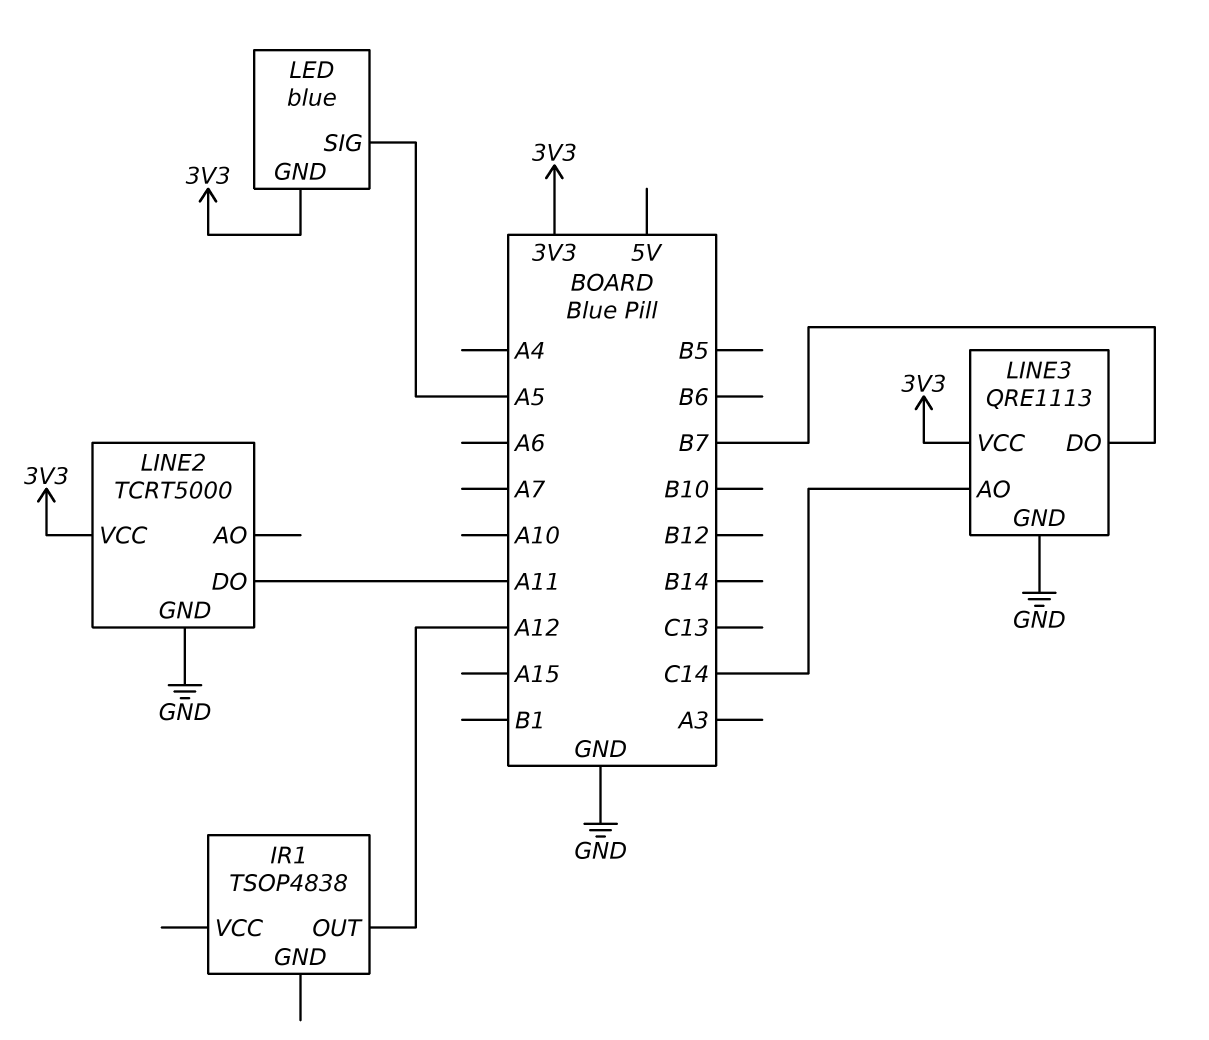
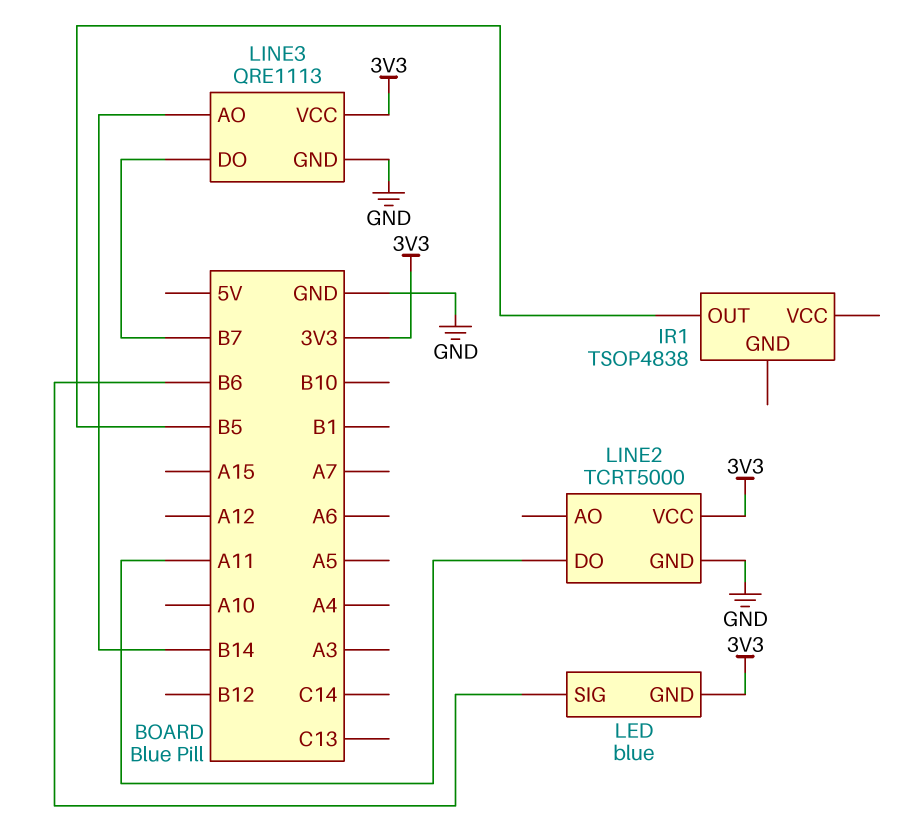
IR1 pin OUT: A12 -> B5
LED pin SIG: A5 -> B6
LINE3 pin AO: C14 -> B14

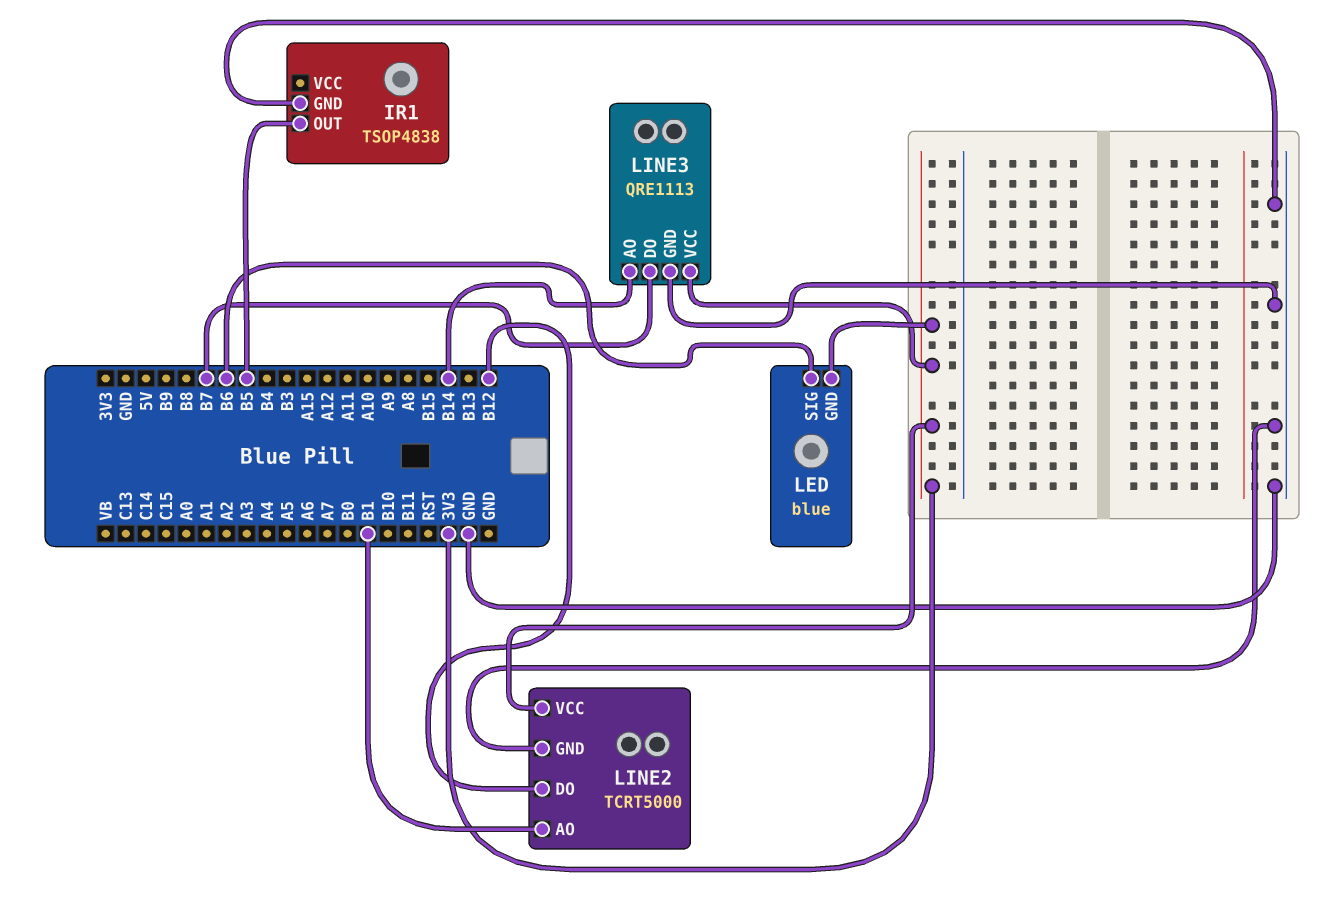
IR1 pin GND: none -> GND
LINE2 pin AO: none -> B1
LINE2 pin DO: A11 -> B12

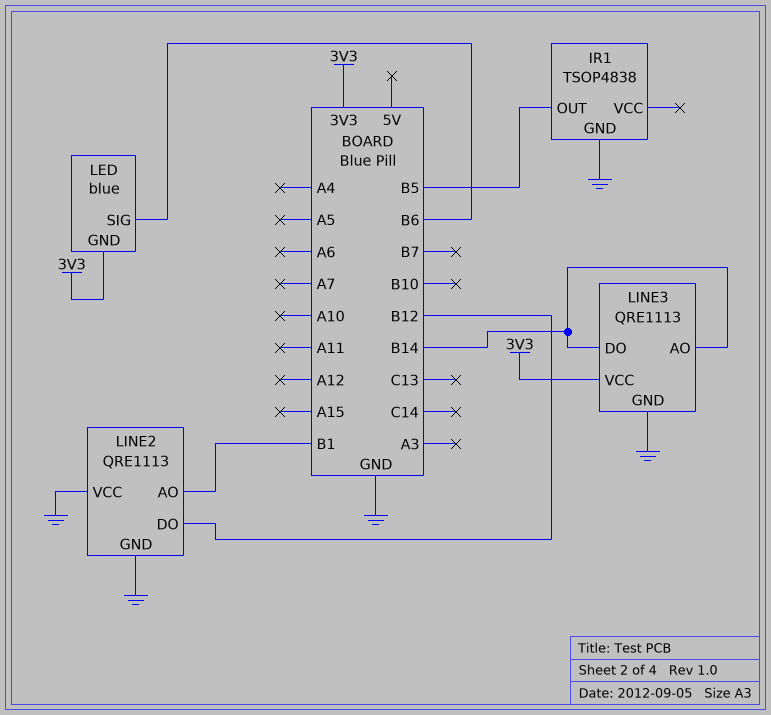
LINE2: TCRT5000 -> QRE1113
LINE2 pin VCC: 3V3 -> GND
LINE3 pin DO: B7 -> B14

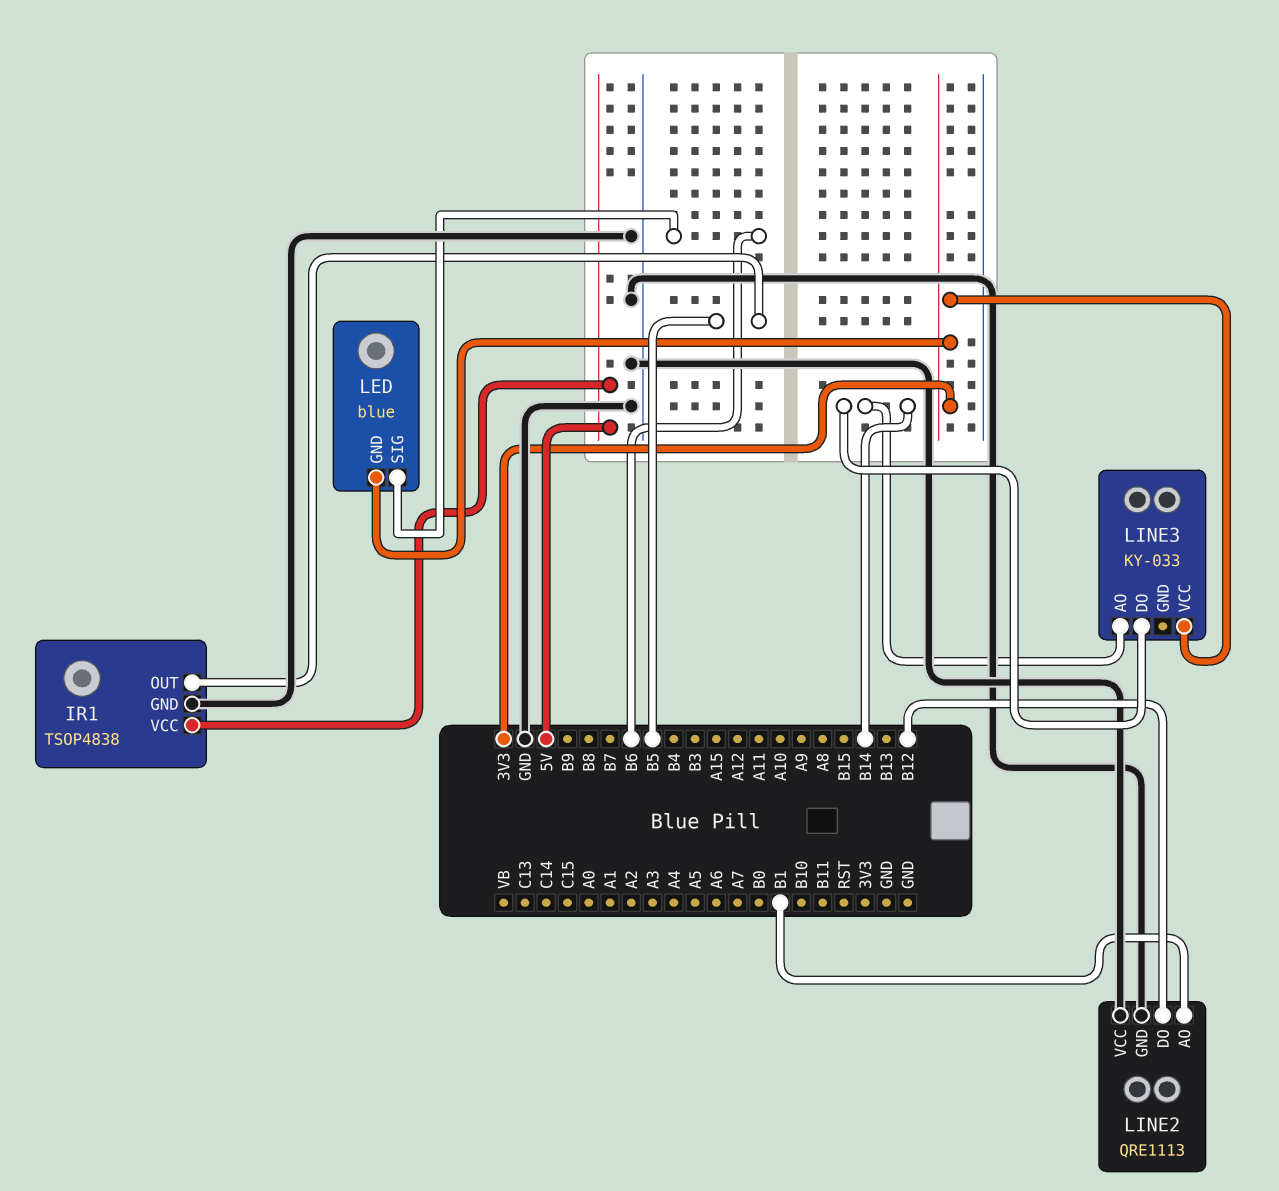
IR1 pin VCC: none -> 5V
LINE3: QRE1113 -> KY-033
LINE3 pin GND: GND -> none

